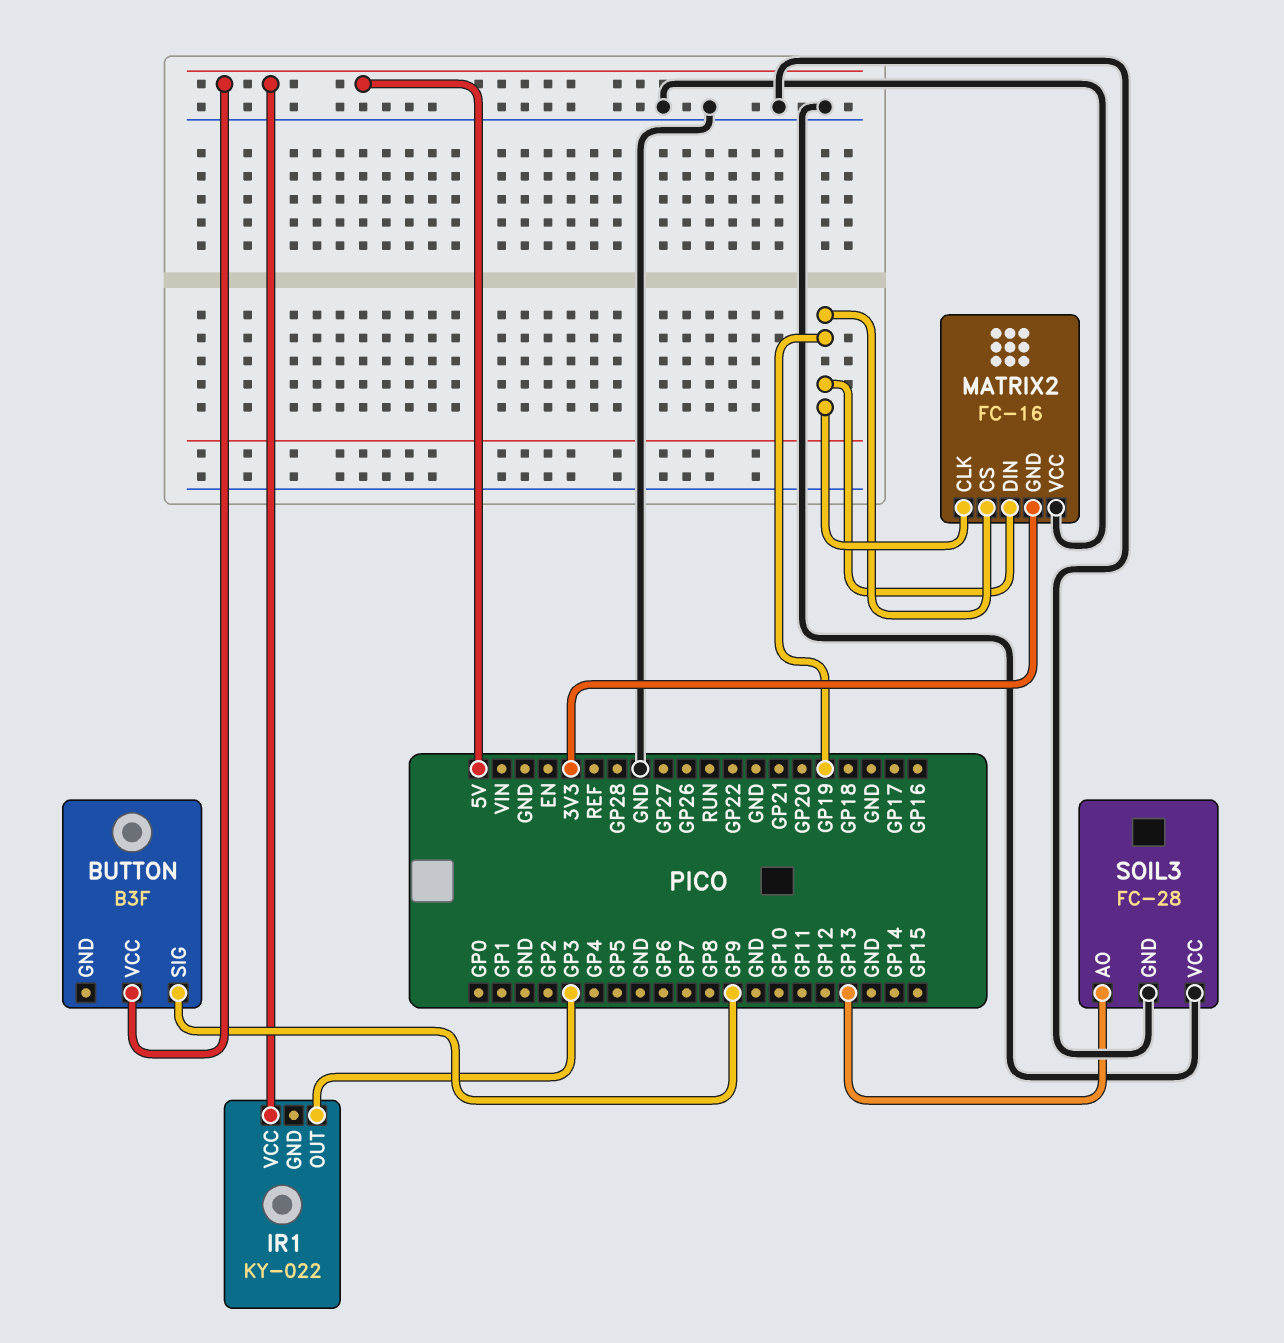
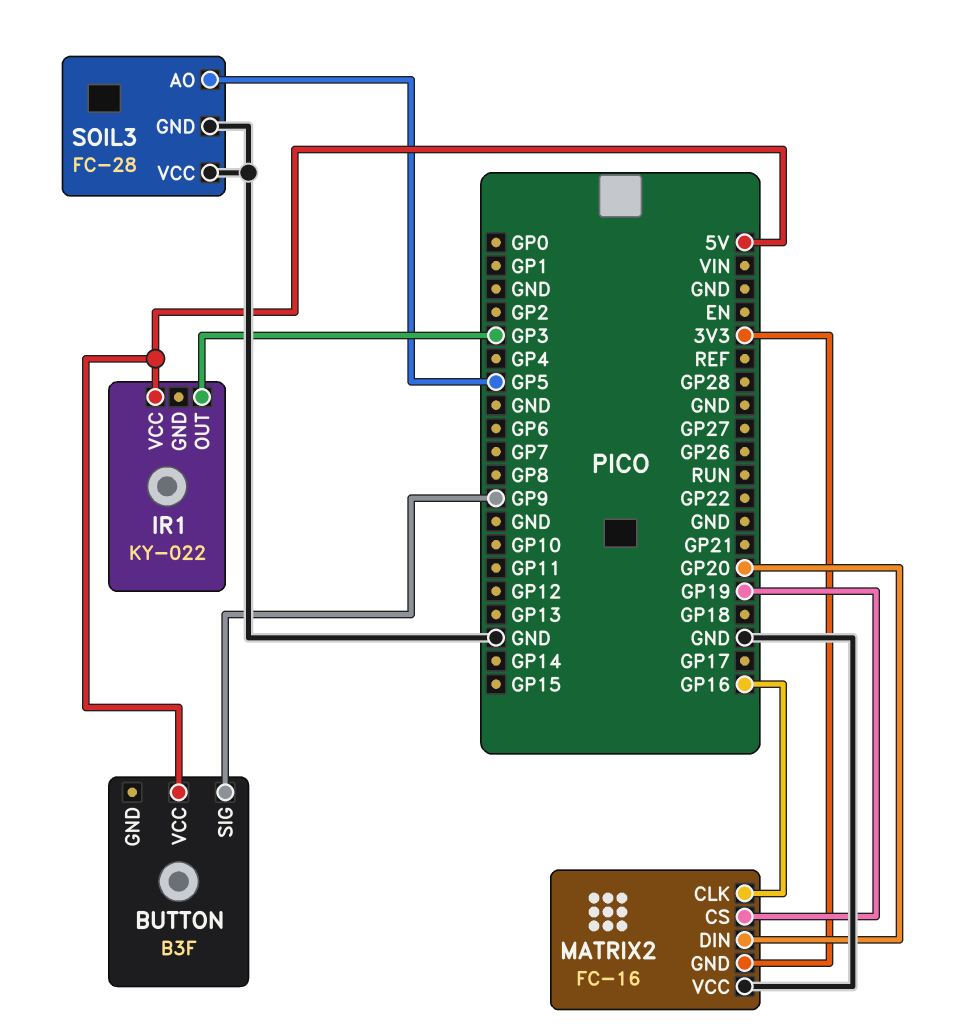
MATRIX2 pin CLK: GP19 -> GP16
MATRIX2 pin DIN: GP19 -> GP20
SOIL3 pin AO: GP13 -> GP5

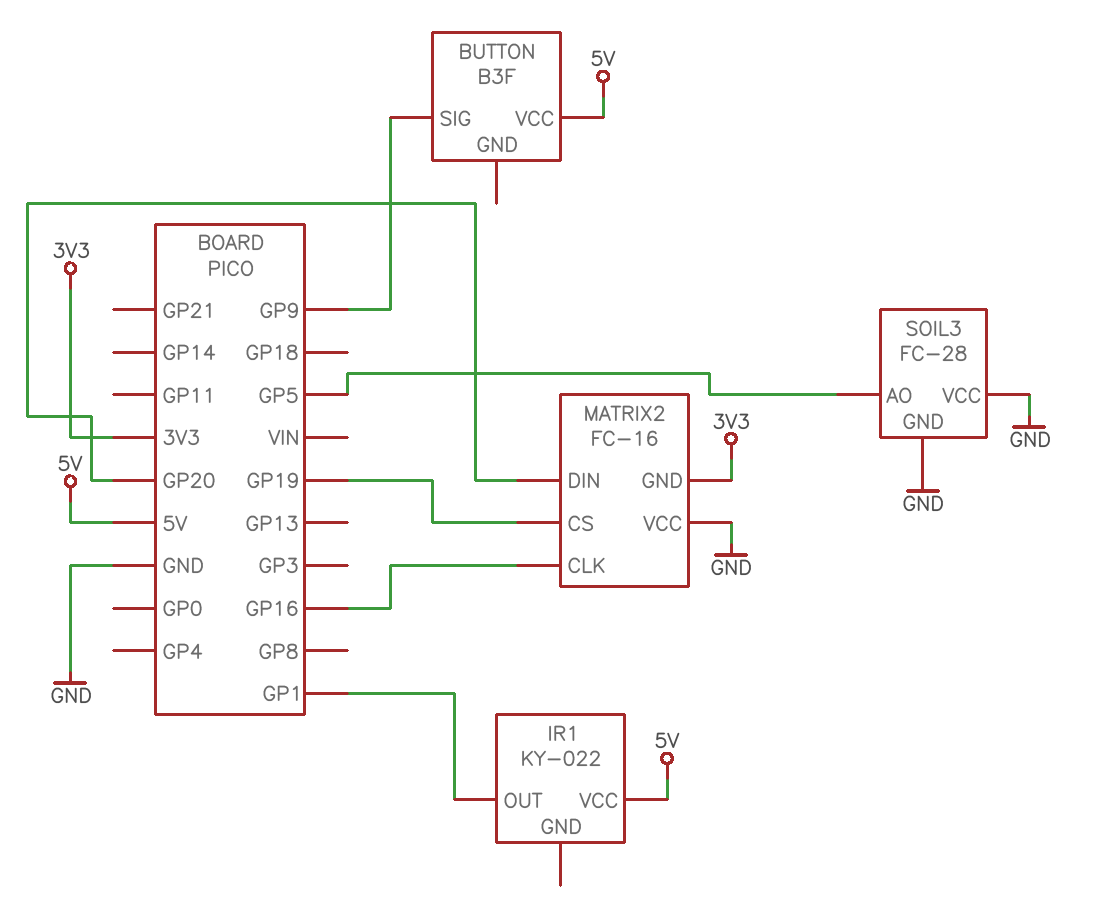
IR1 pin OUT: GP3 -> GP1

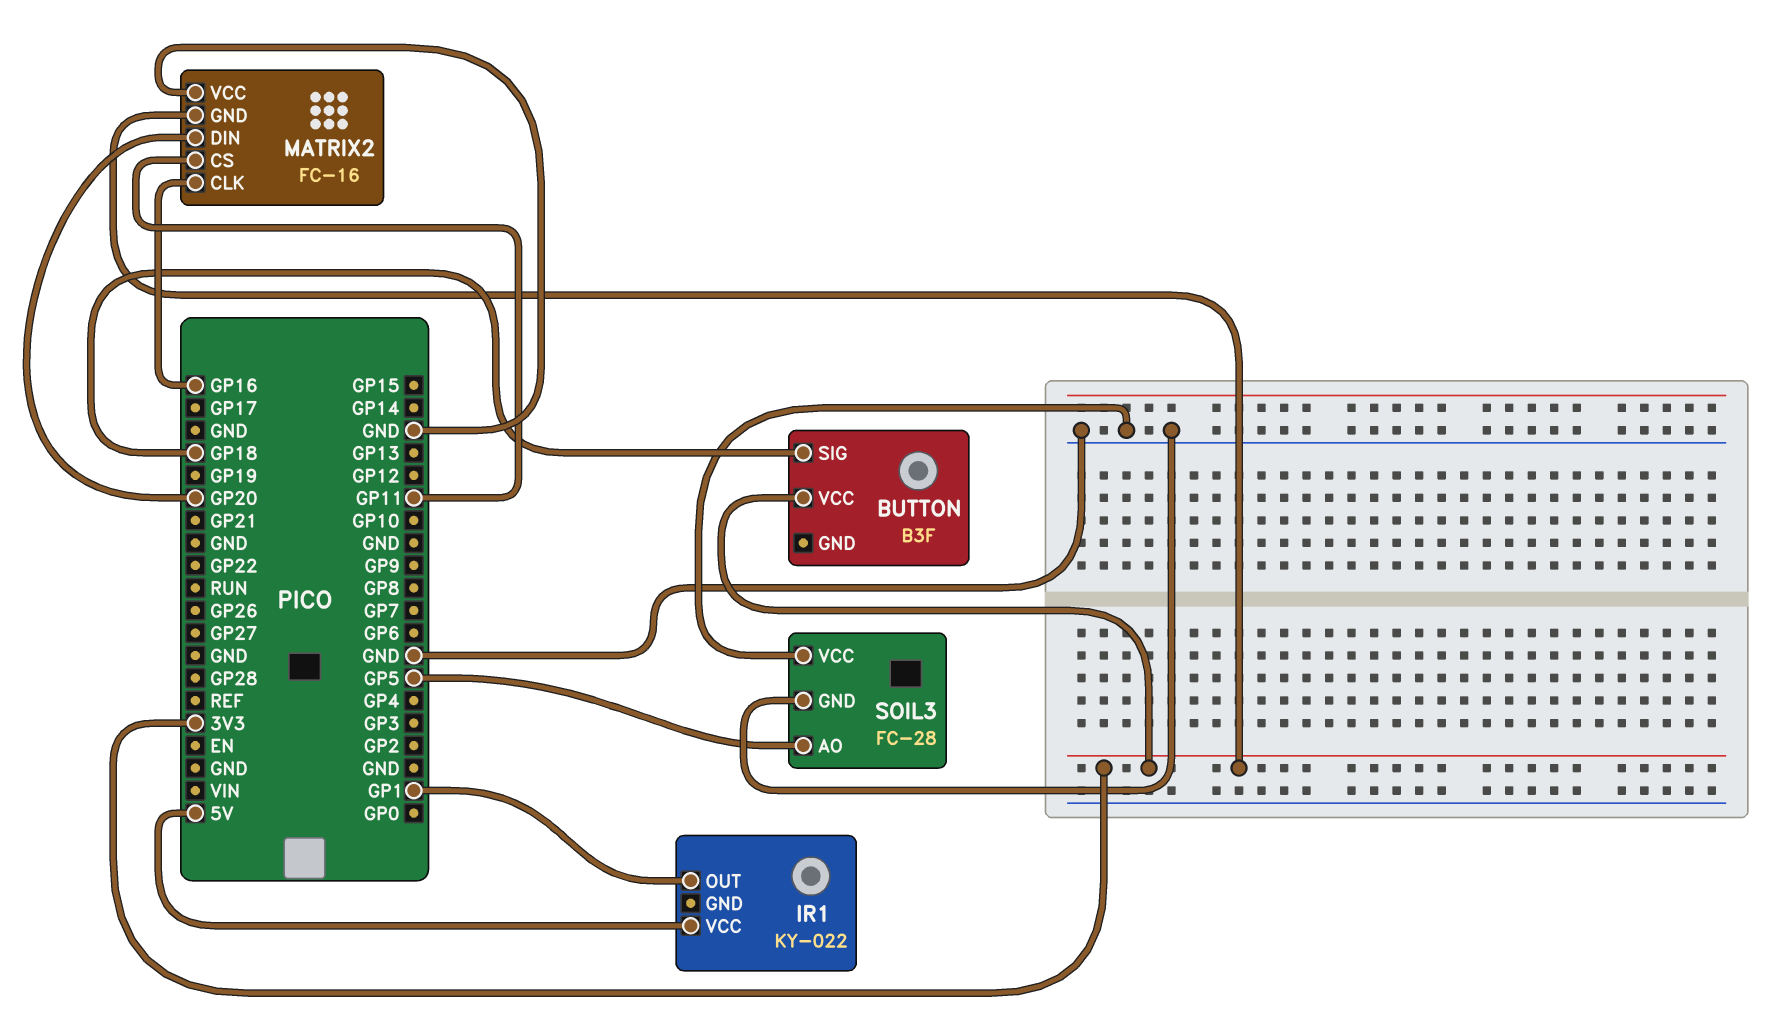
BUTTON pin SIG: GP9 -> GP18
BUTTON pin VCC: 5V -> 3V3
MATRIX2 pin CS: GP19 -> GP11

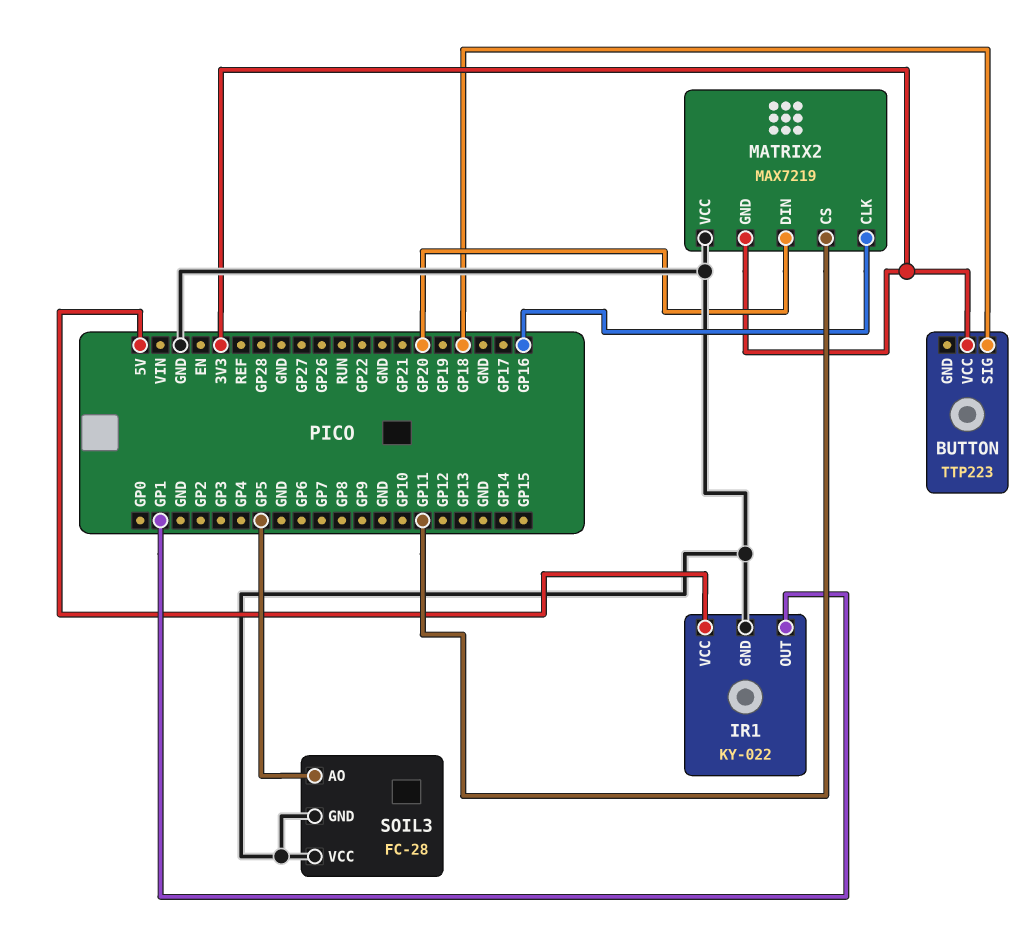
BUTTON: B3F -> TTP223
IR1 pin GND: none -> GND
MATRIX2: FC-16 -> MAX7219

